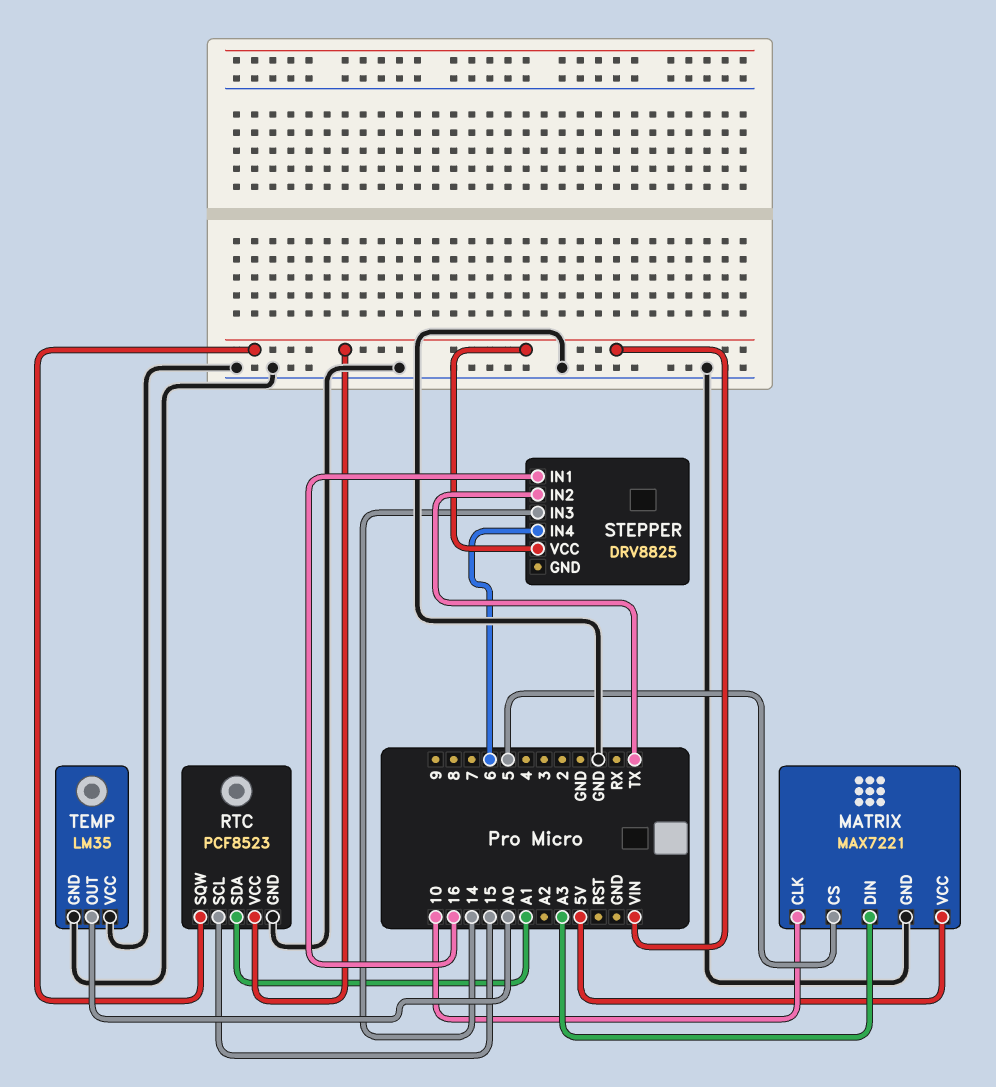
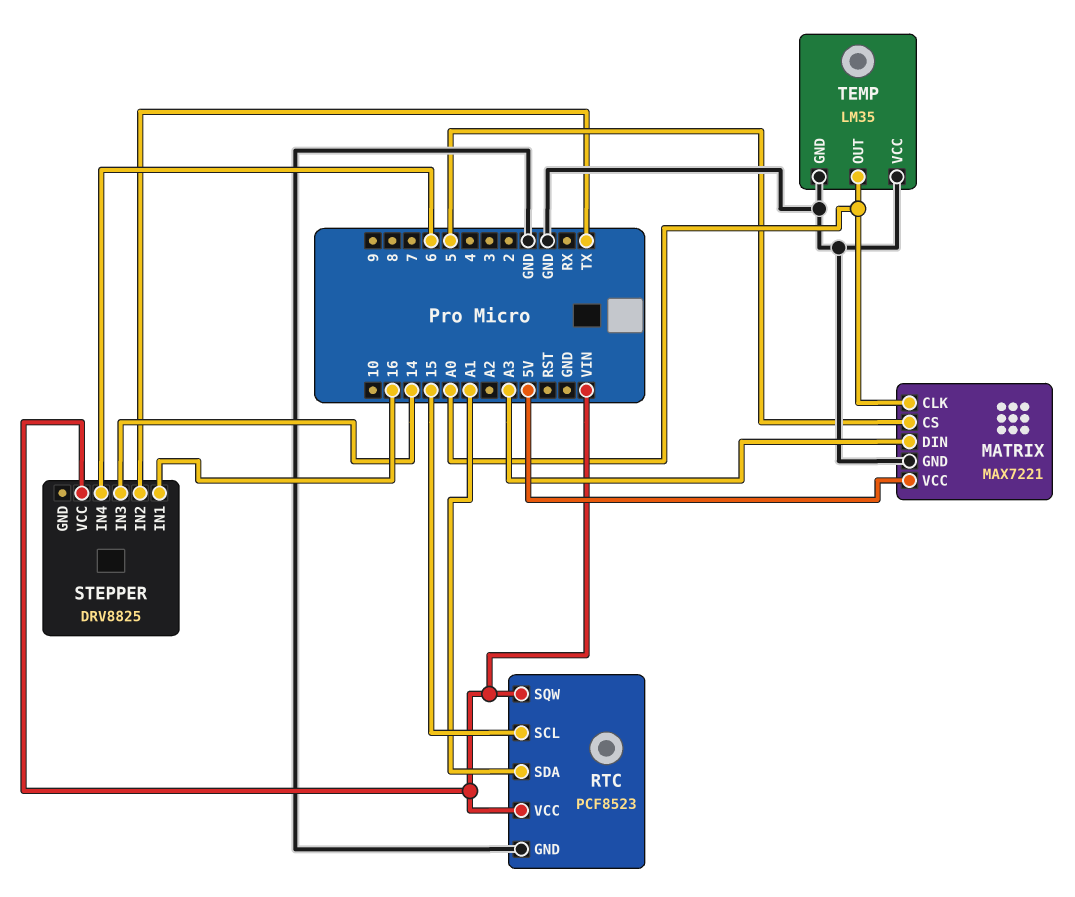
MATRIX pin CLK: 10 -> A0

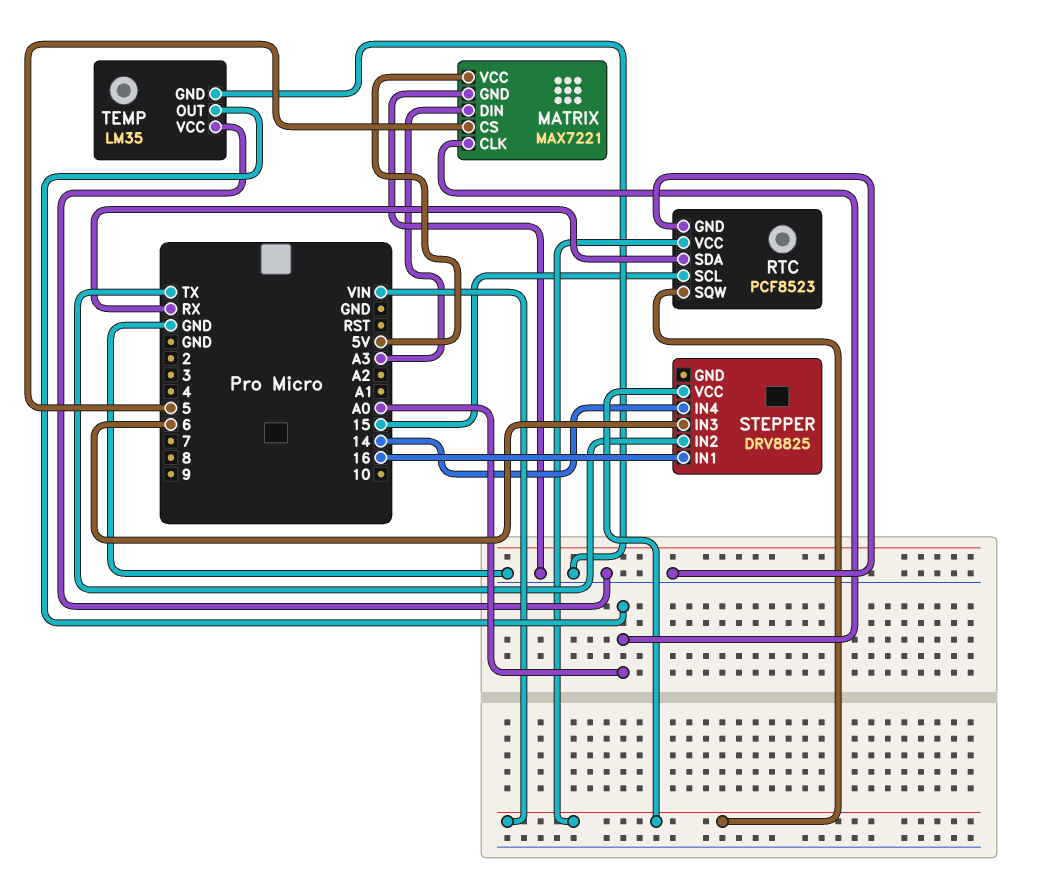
RTC pin SDA: A1 -> RX
STEPPER pin IN3: 14 -> 6
STEPPER pin IN4: 6 -> 14

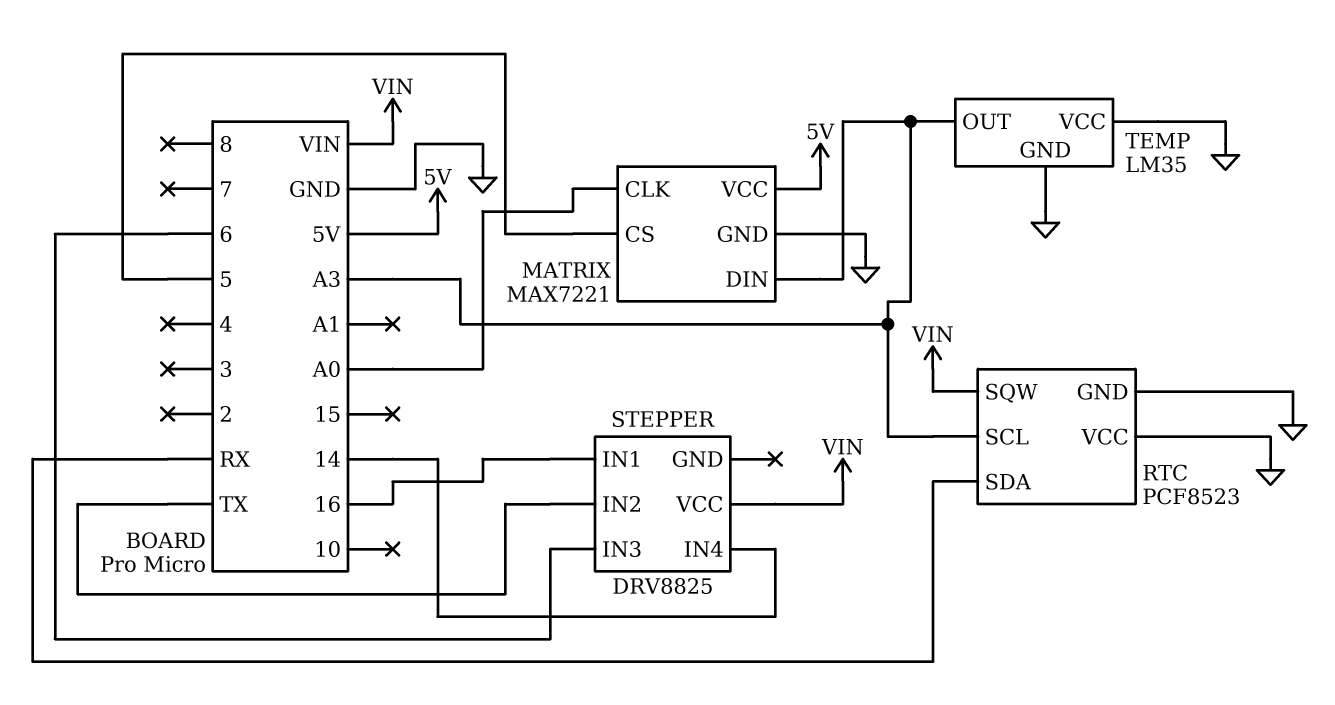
RTC pin SCL: 15 -> A3
RTC pin VCC: VIN -> GND
TEMP pin OUT: A0 -> A3

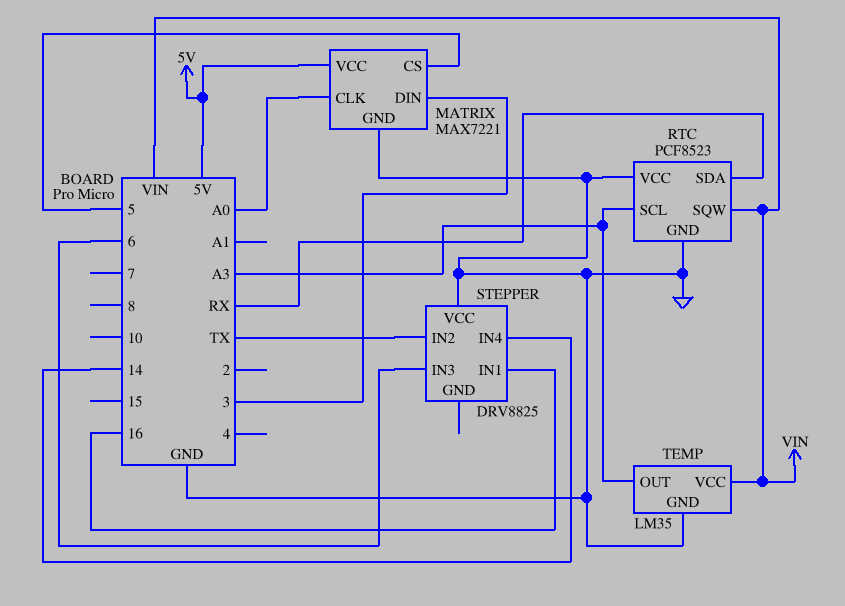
MATRIX pin DIN: A3 -> 3
STEPPER pin VCC: VIN -> GND
TEMP pin VCC: GND -> VIN

